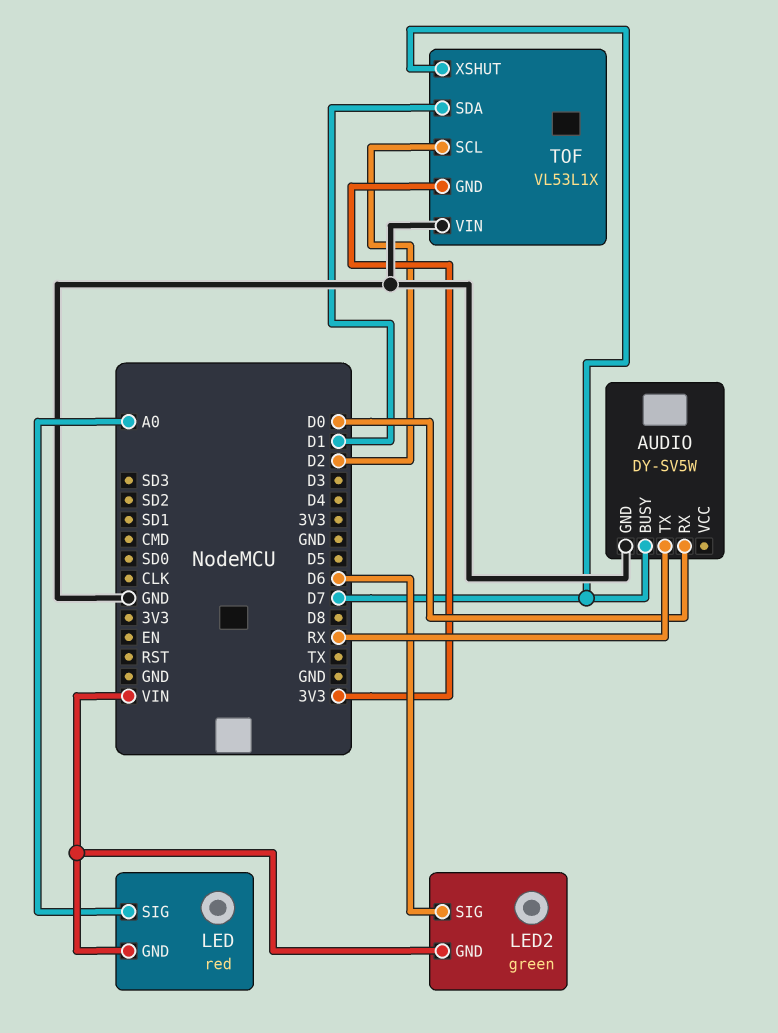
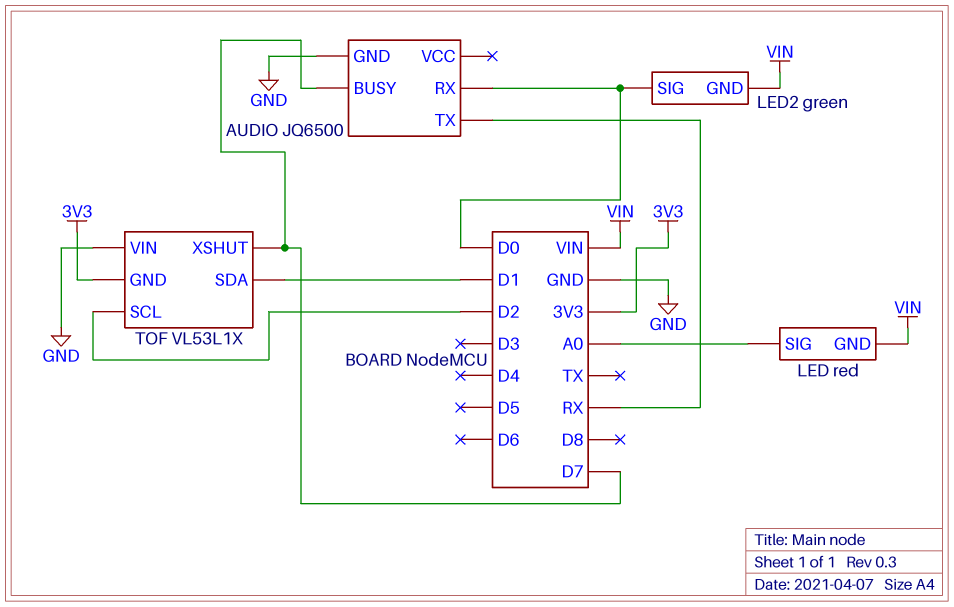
AUDIO: DY-SV5W -> JQ6500
LED2 pin SIG: D6 -> D0

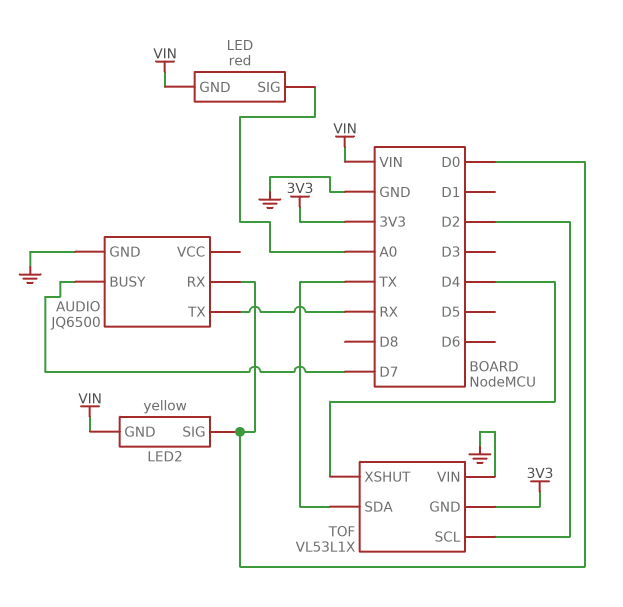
LED2: green -> yellow
TOF pin SDA: D1 -> TX
TOF pin XSHUT: D7 -> D4

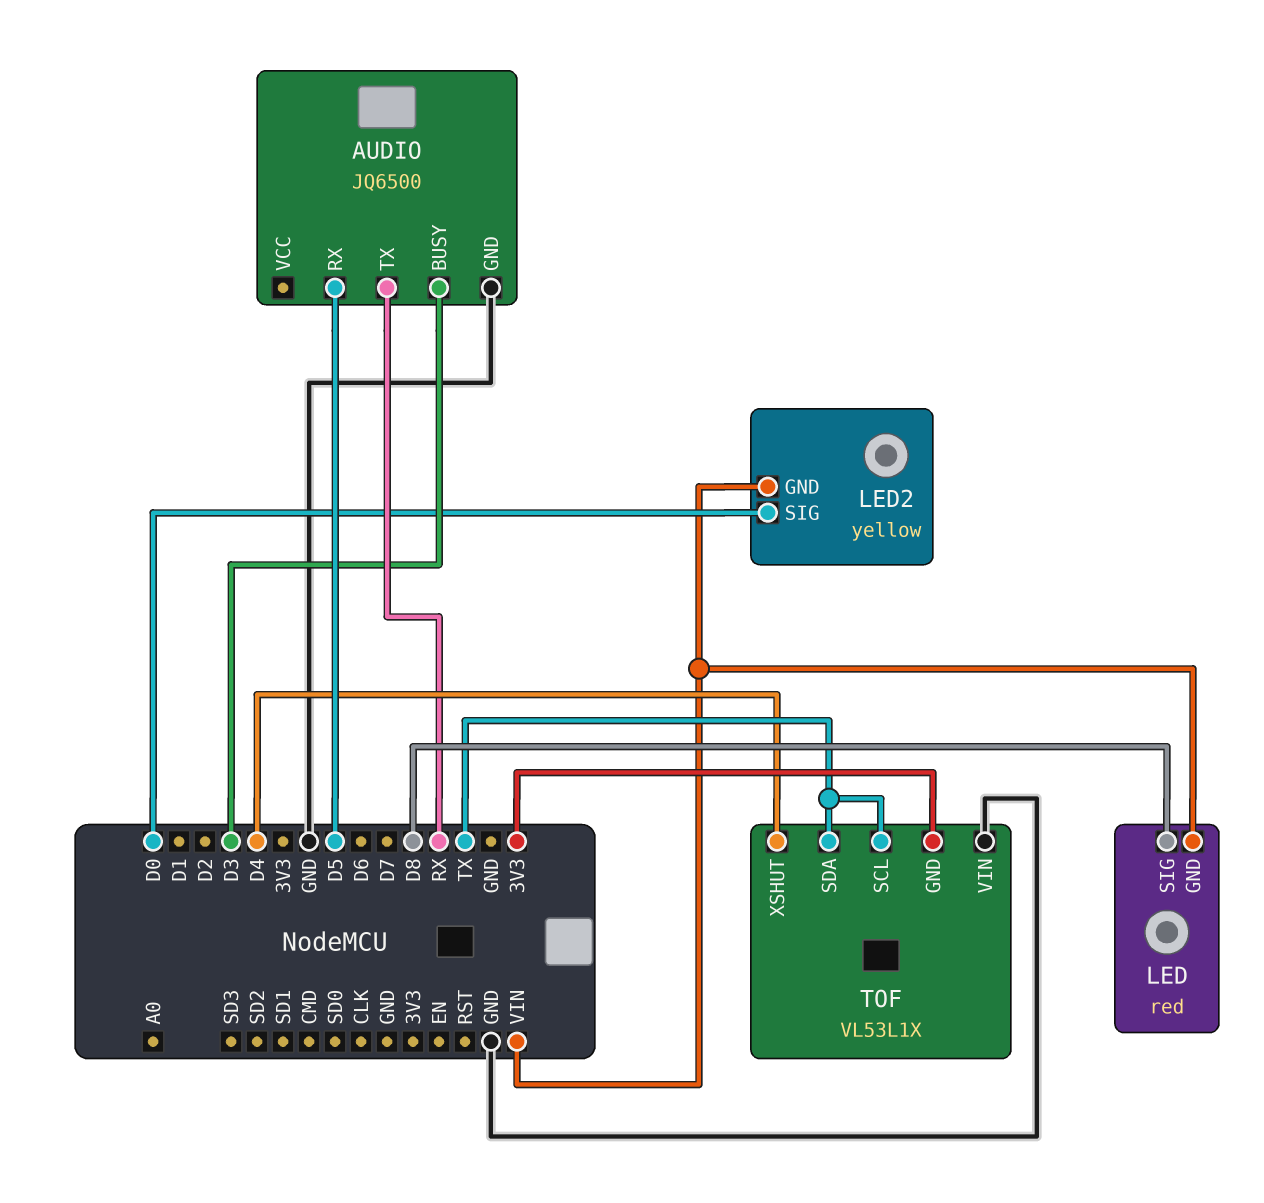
AUDIO pin BUSY: D7 -> D3
AUDIO pin RX: D0 -> D5
LED pin SIG: A0 -> D8
TOF pin SCL: D2 -> TX

